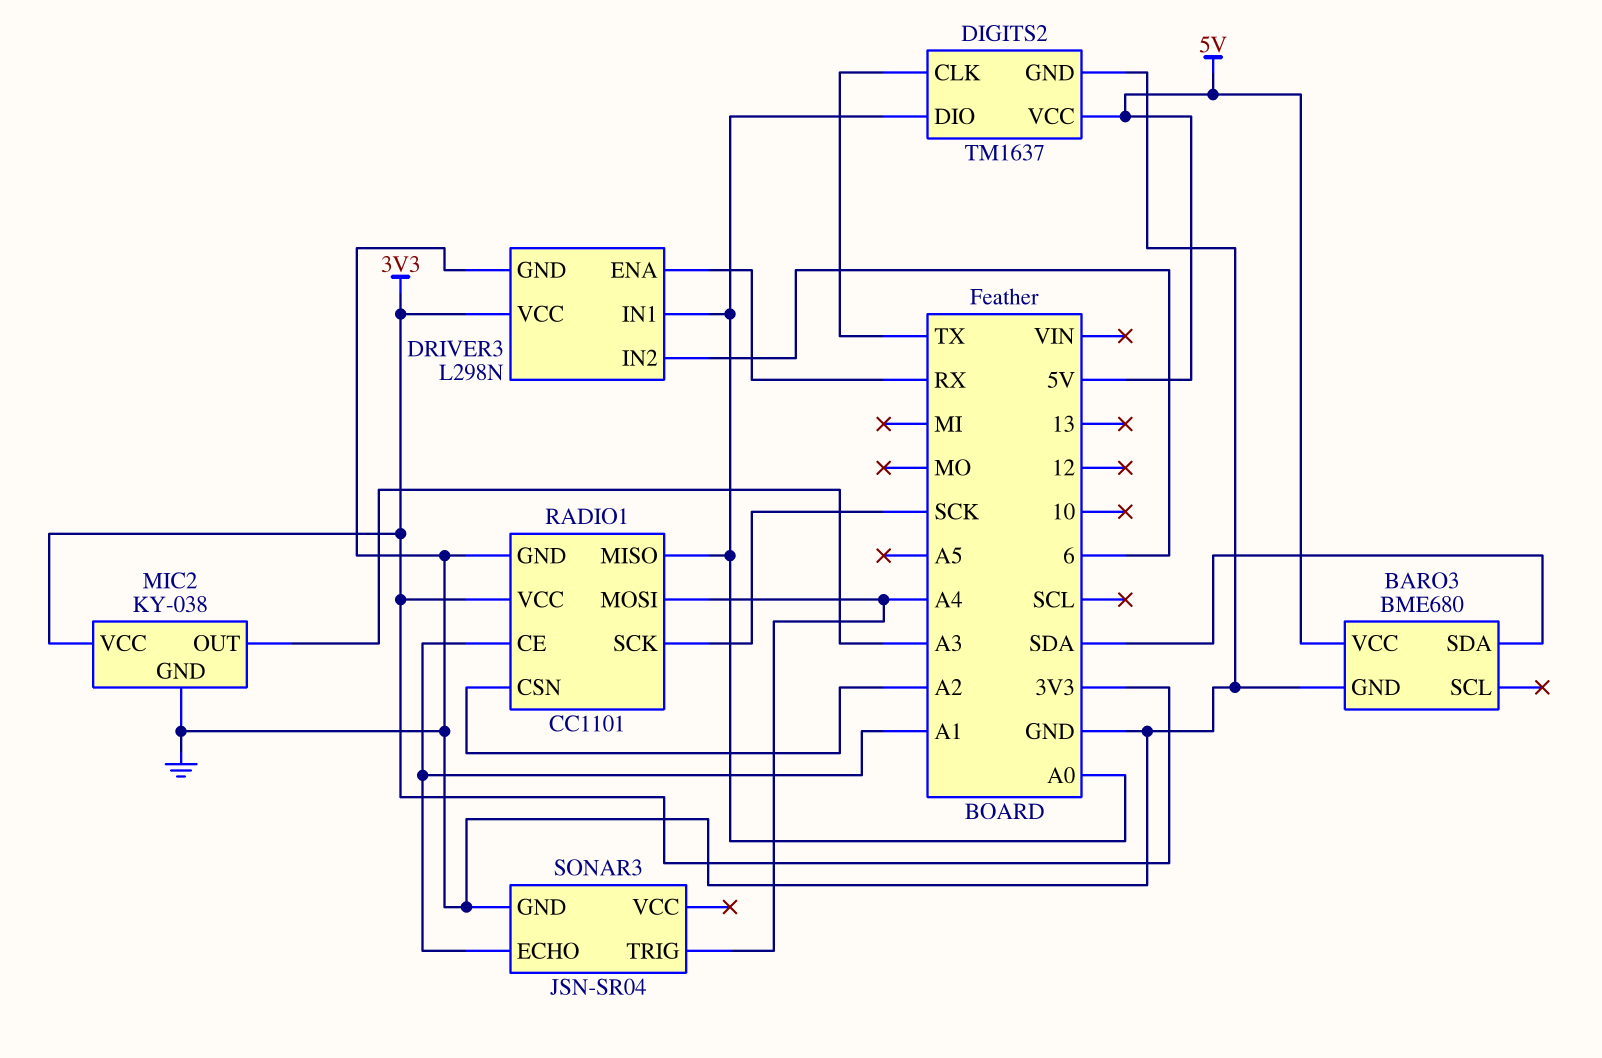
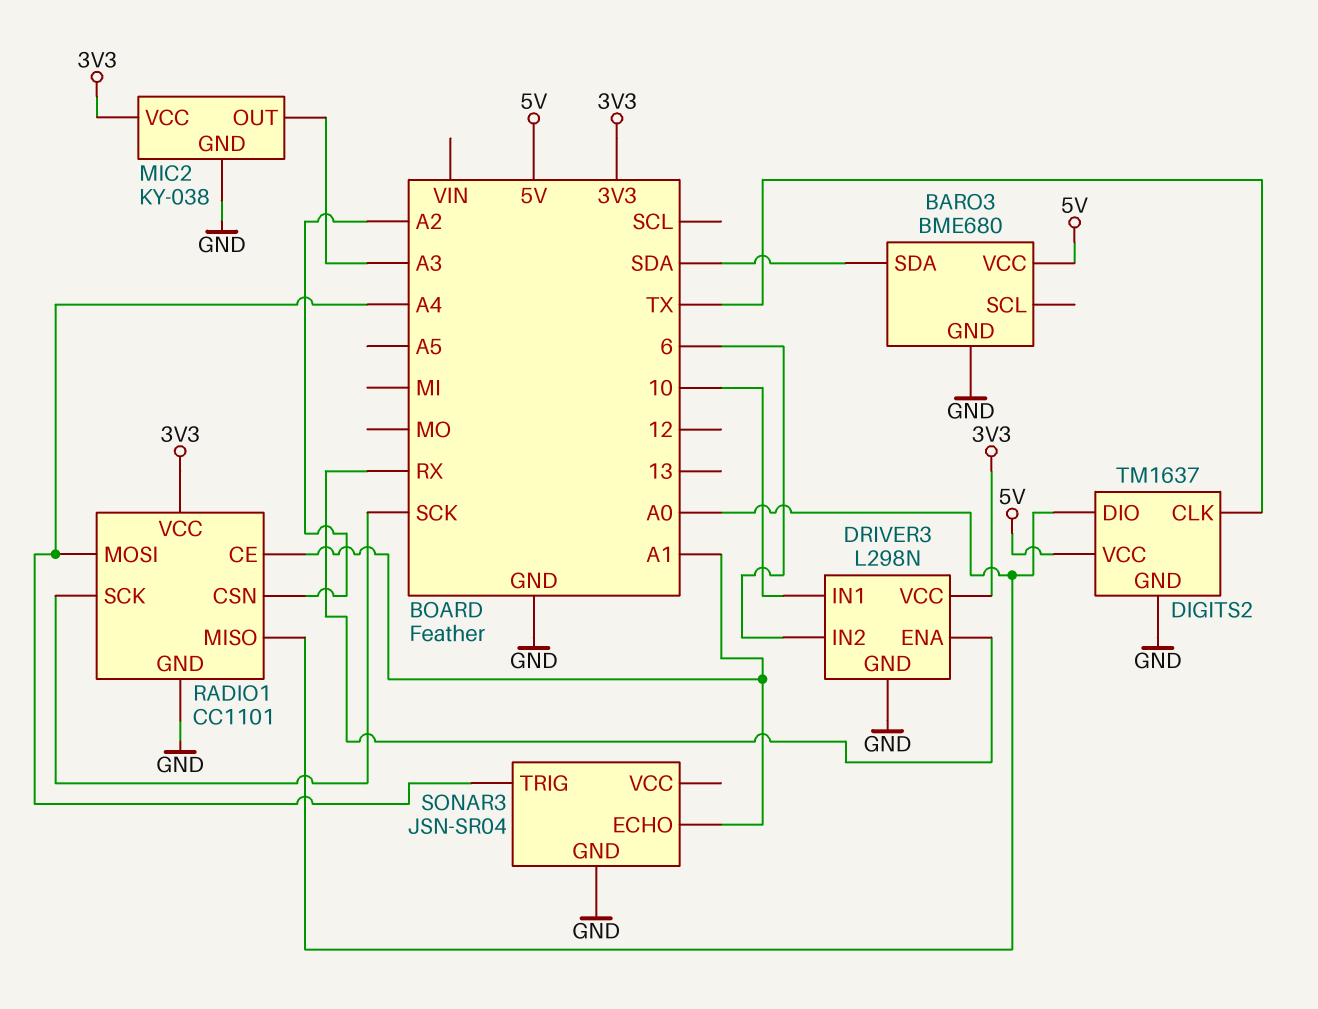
DRIVER3 pin IN1: A0 -> 10

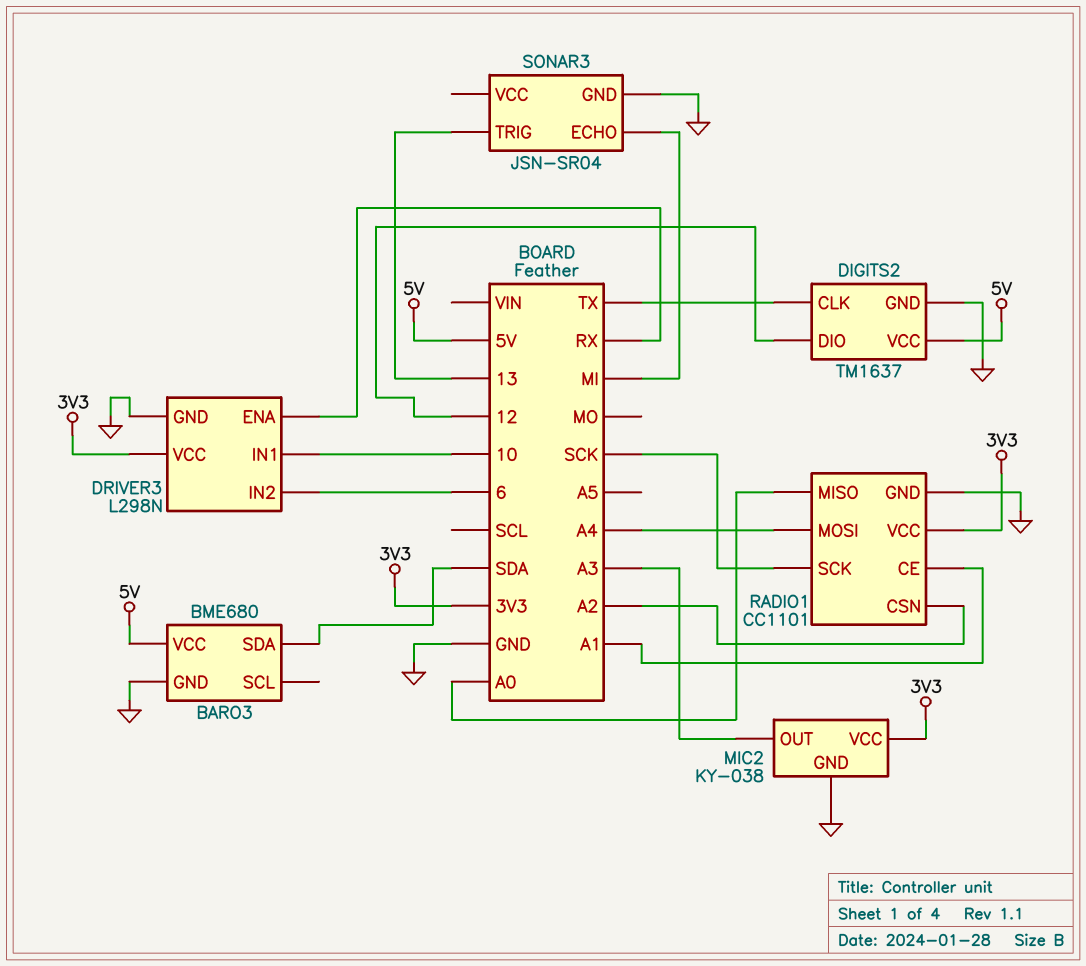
DIGITS2 pin DIO: A0 -> 12
SONAR3 pin ECHO: A1 -> MI
SONAR3 pin TRIG: A4 -> 13

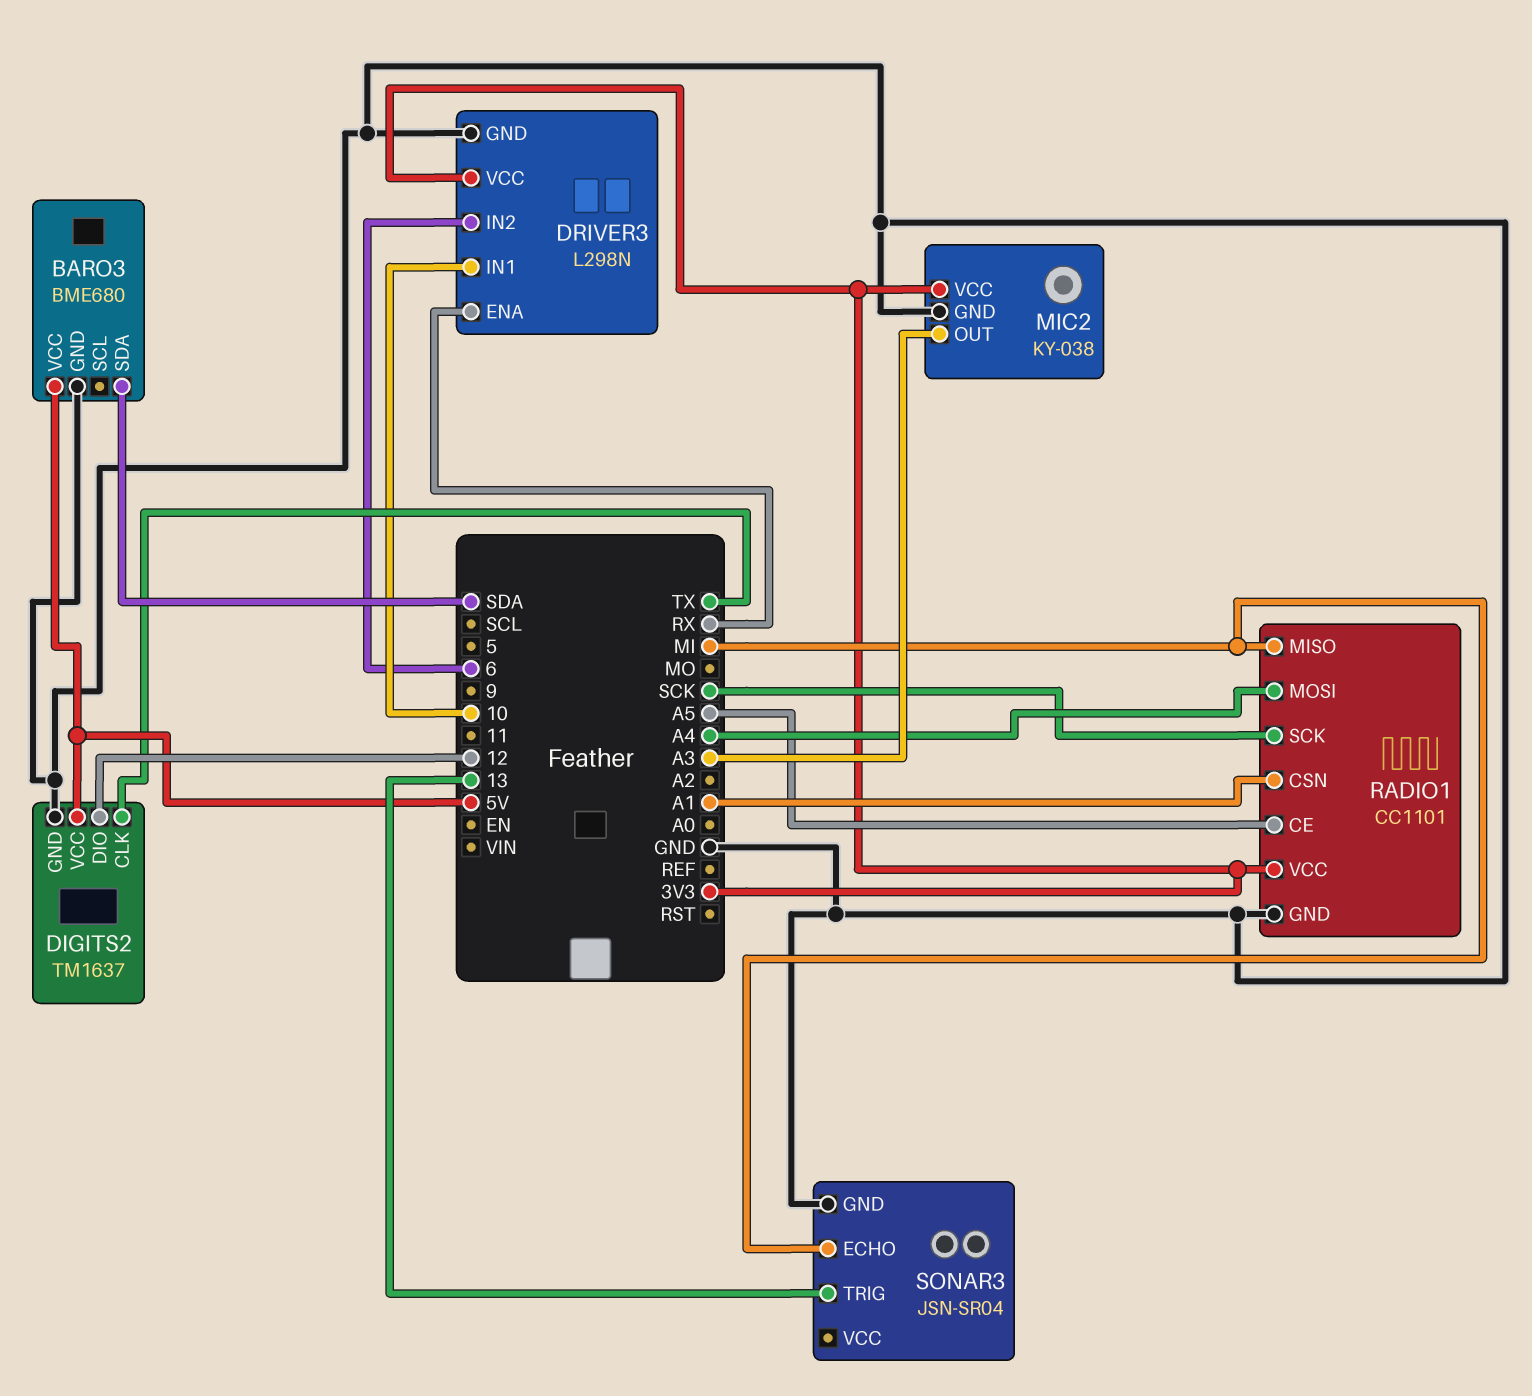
RADIO1 pin CE: A1 -> A5
RADIO1 pin CSN: A2 -> A1
RADIO1 pin MISO: A0 -> MI

